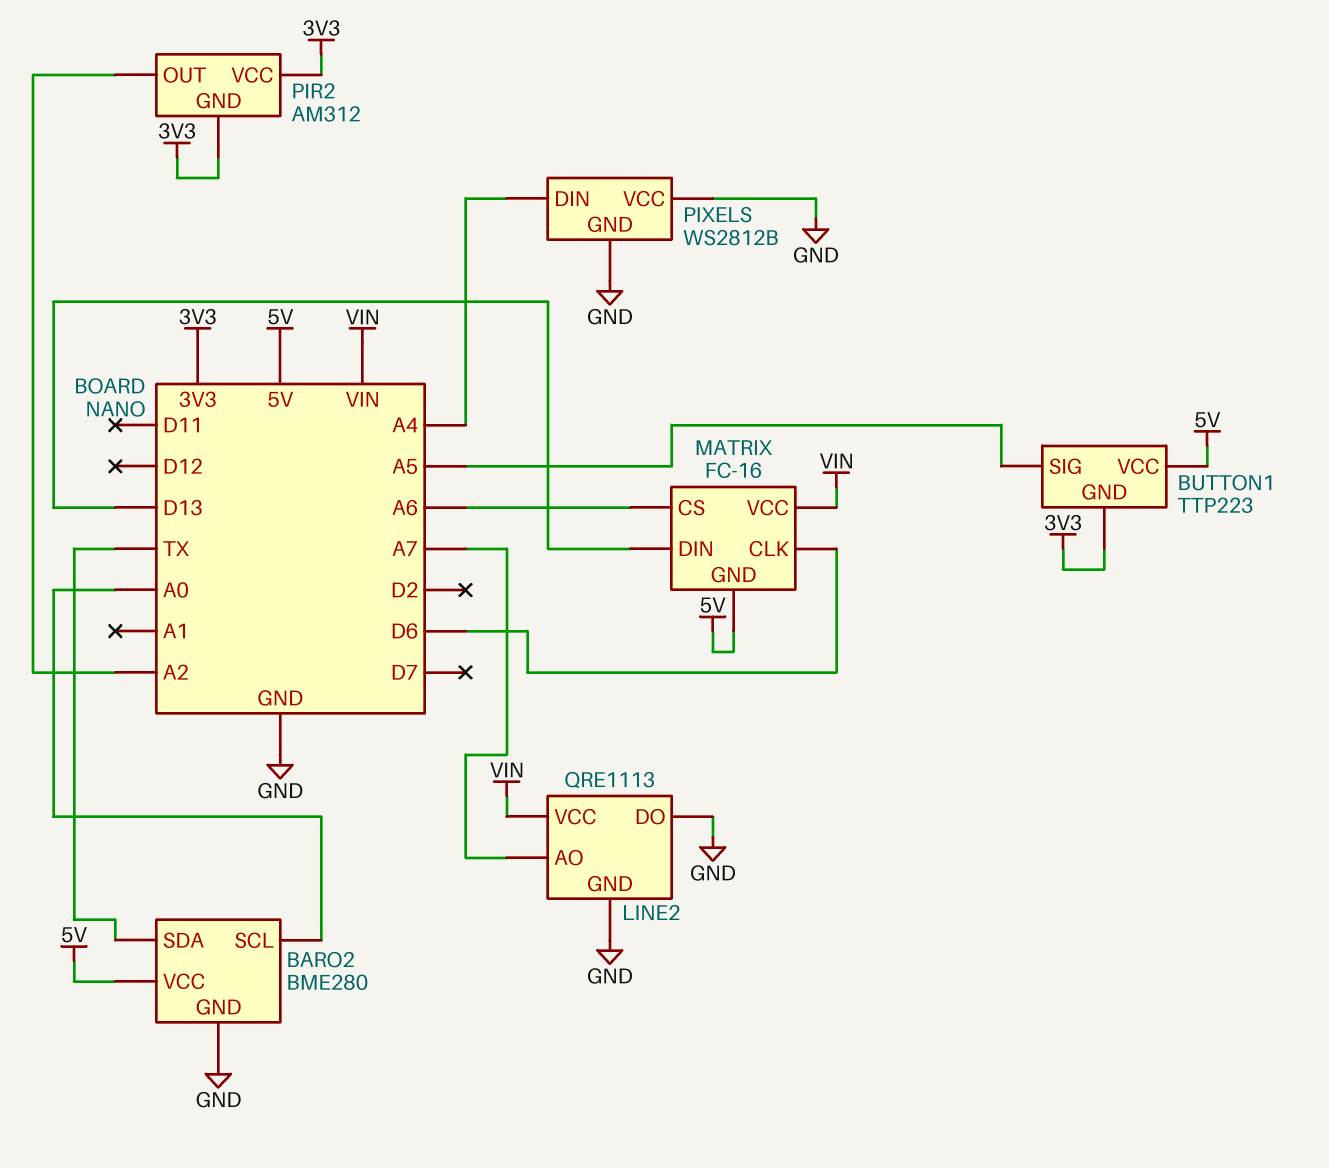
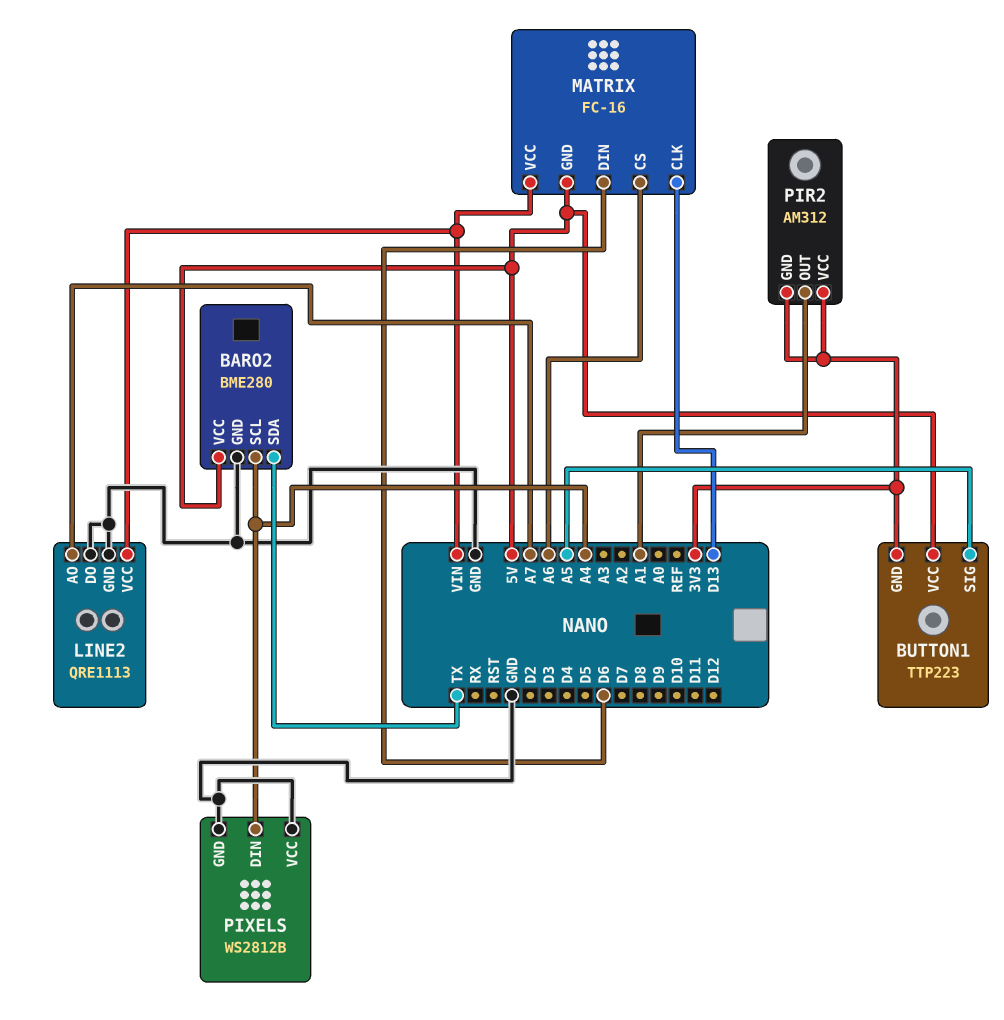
BARO2 pin SCL: A0 -> A4
MATRIX pin CLK: D6 -> D13
MATRIX pin DIN: D13 -> D6
PIR2 pin OUT: A2 -> A1

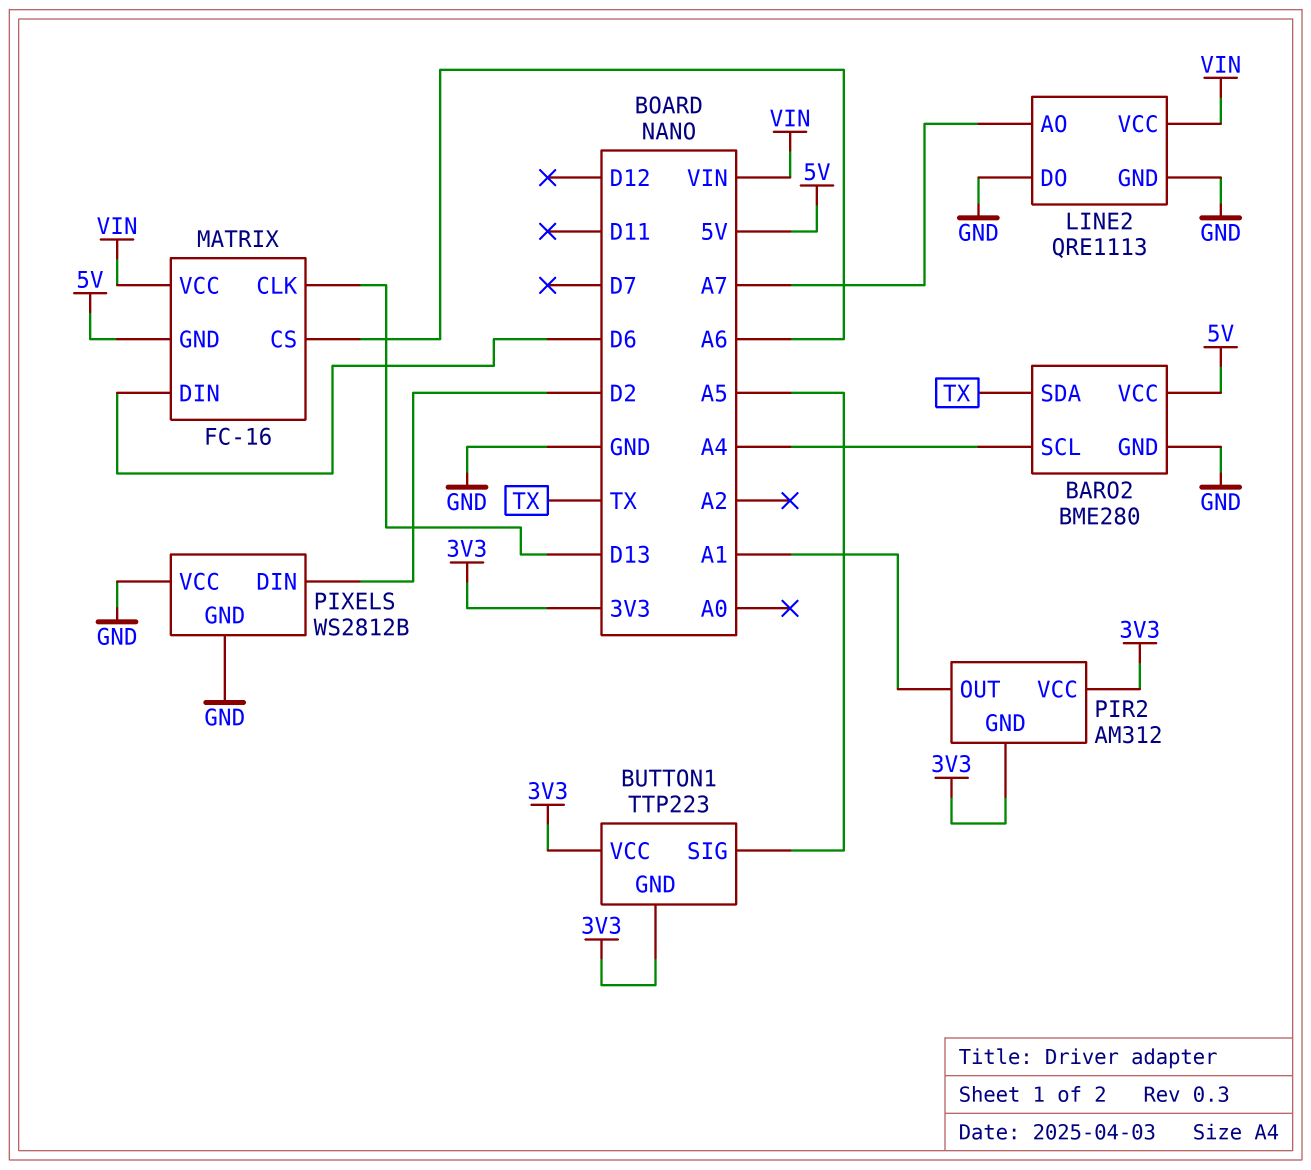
BUTTON1 pin VCC: 5V -> 3V3
PIXELS pin DIN: A4 -> D2

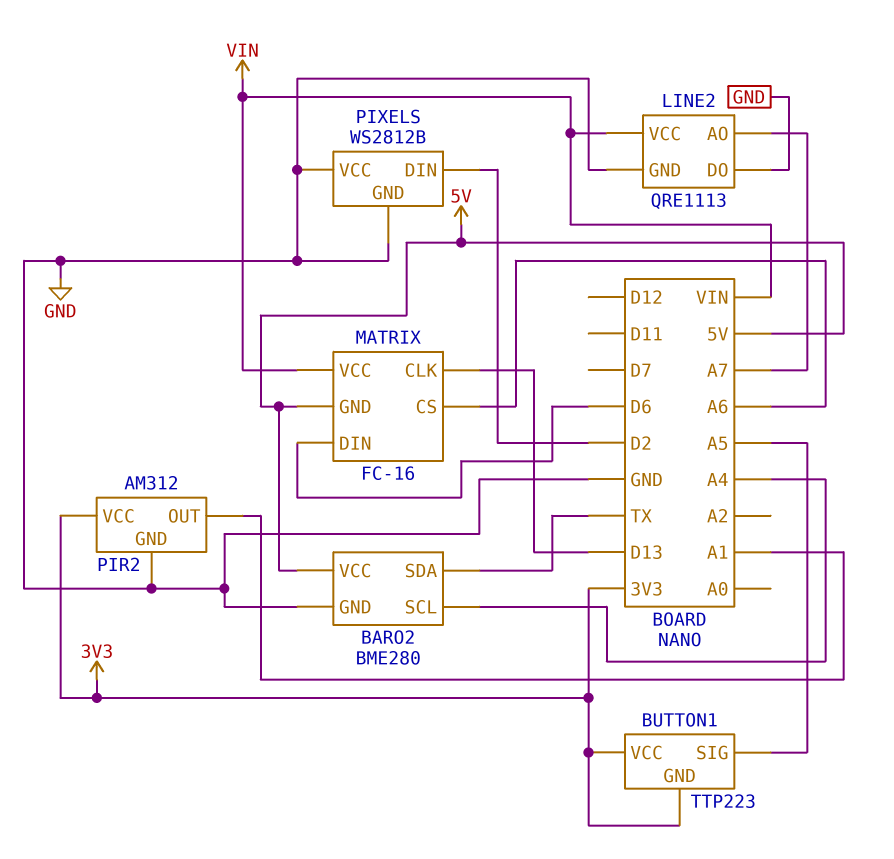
PIR2 pin GND: 3V3 -> GND

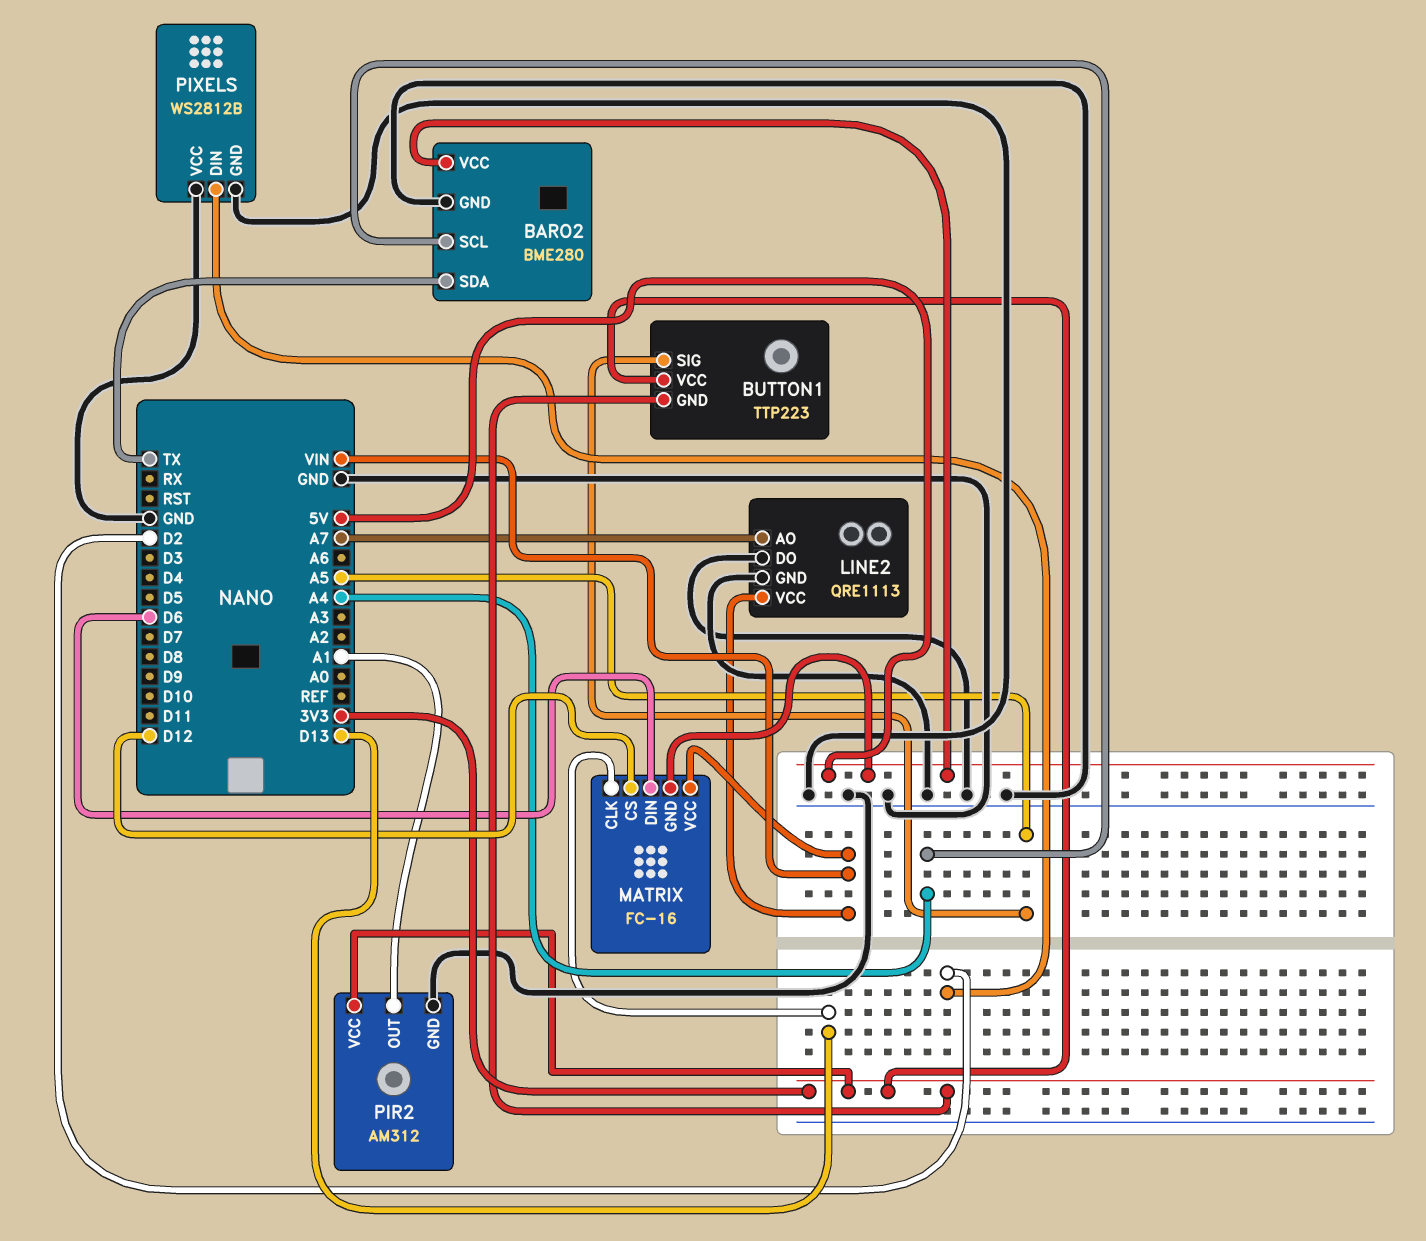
MATRIX pin CS: A6 -> D12

